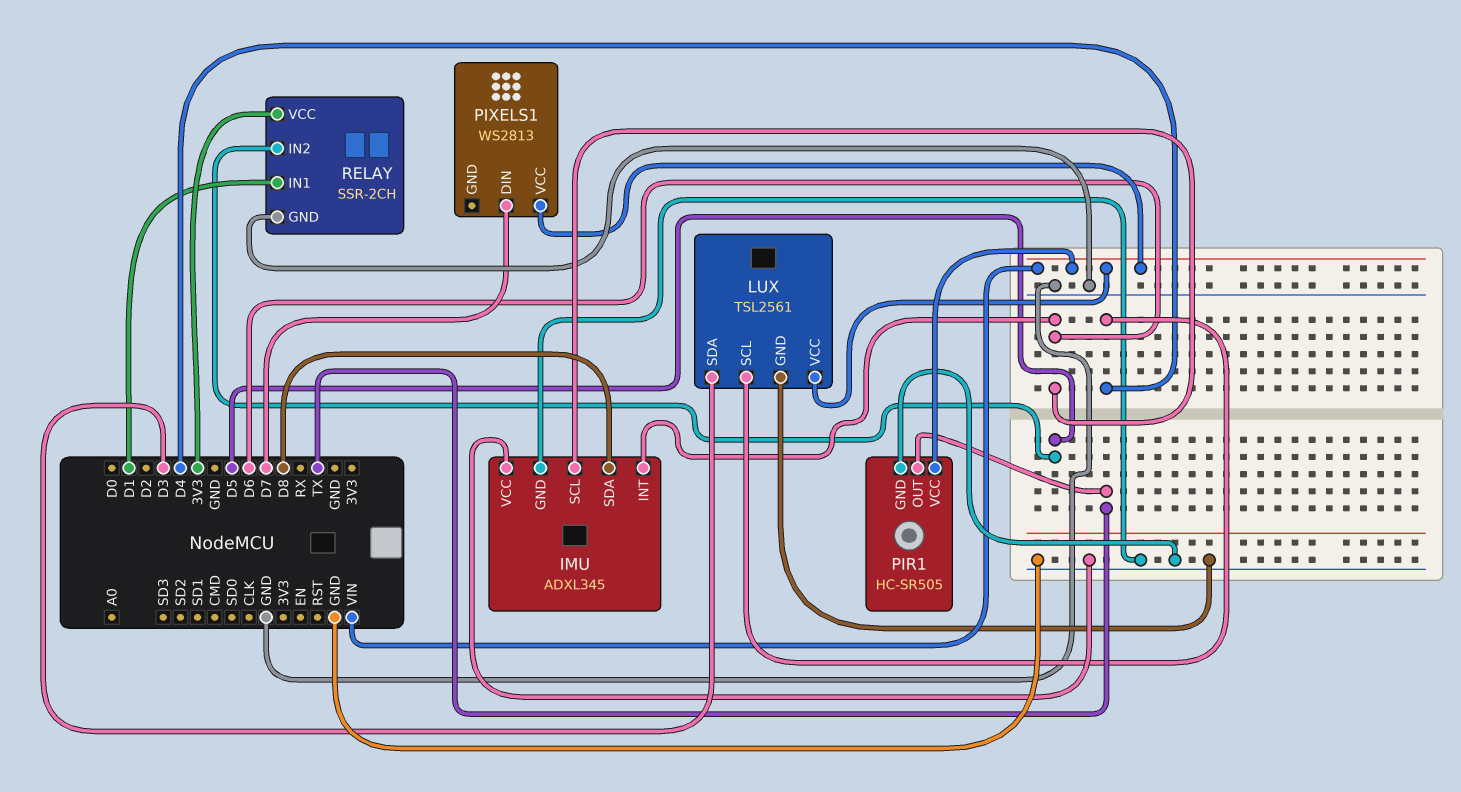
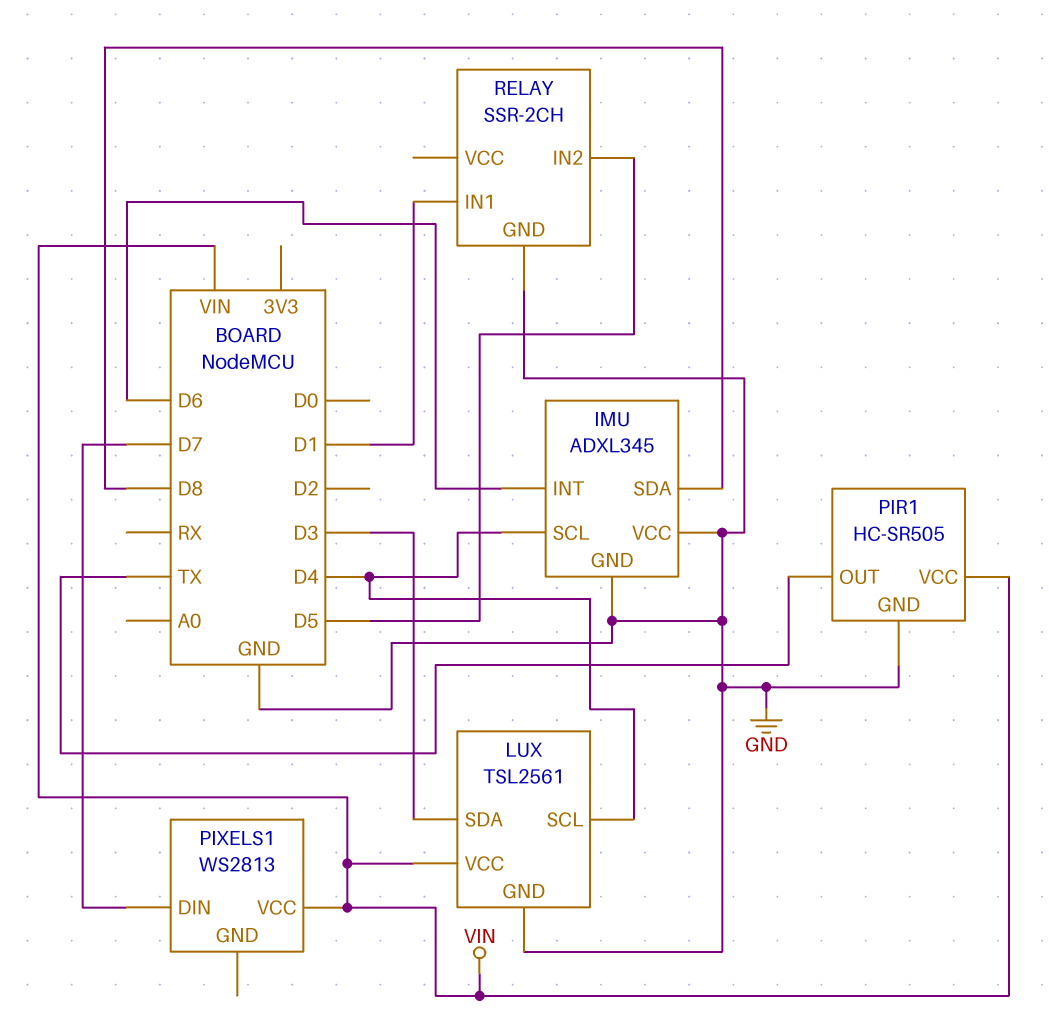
IMU pin SCL: D6 -> D4
RELAY pin VCC: 3V3 -> none

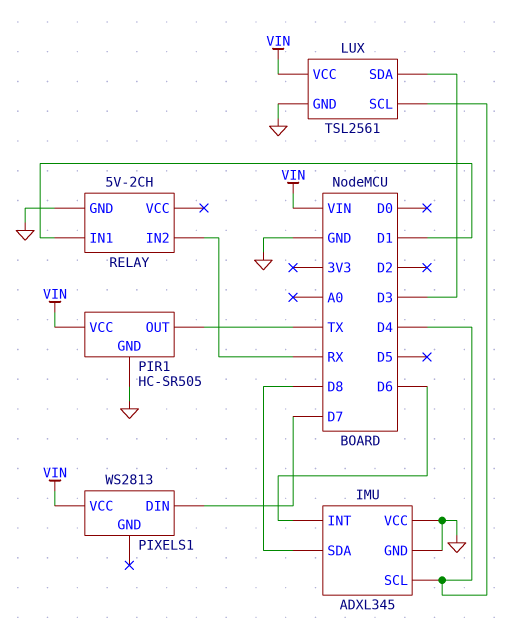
RELAY: SSR-2CH -> 5V-2CH
RELAY pin IN2: D5 -> RX

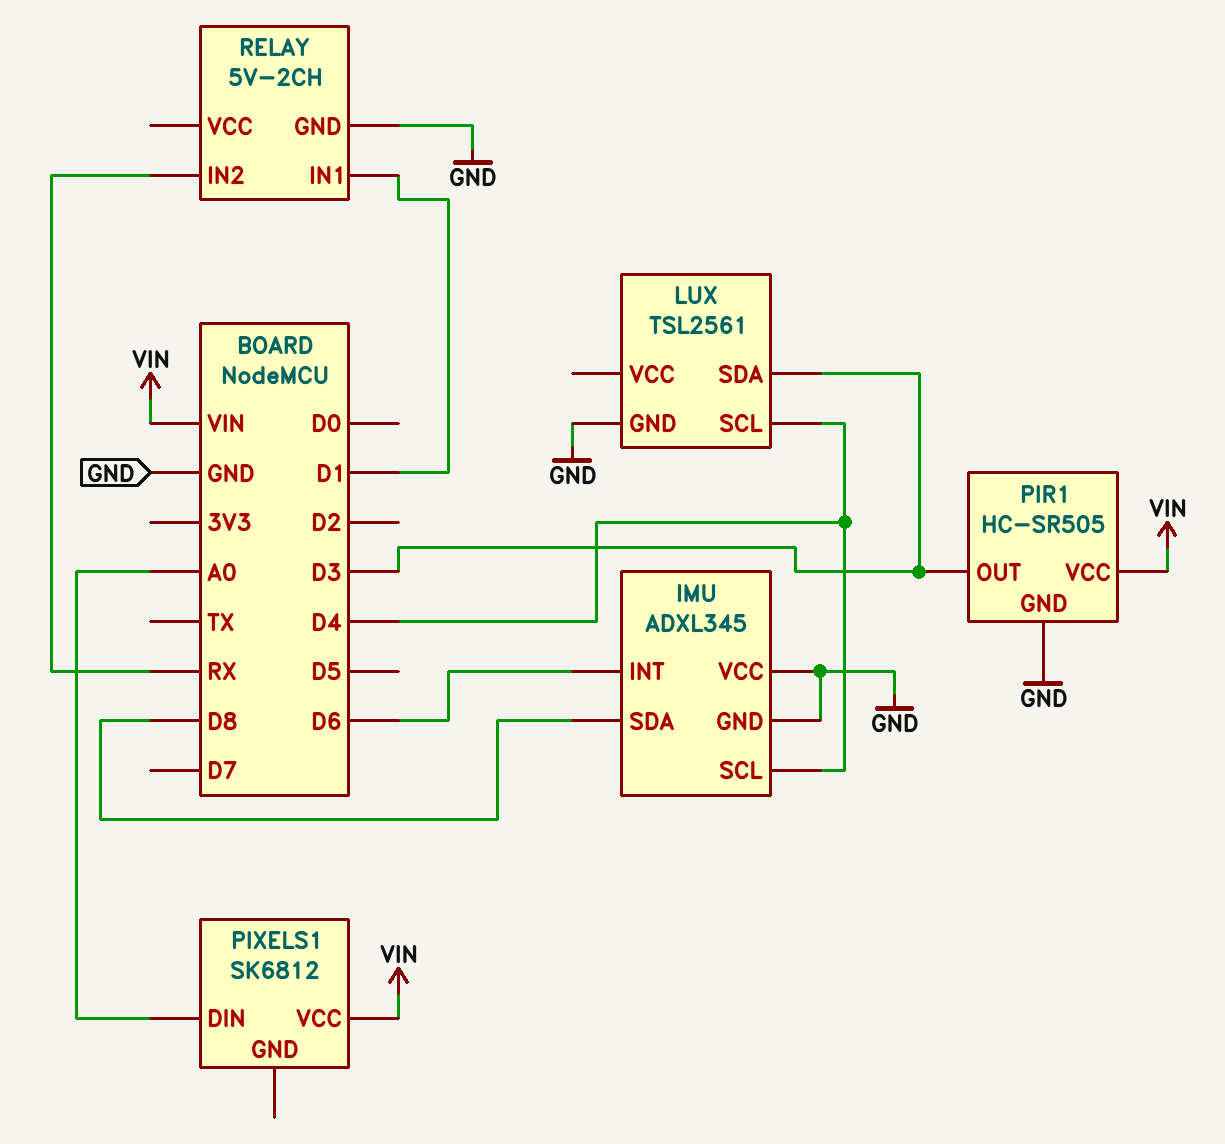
LUX pin VCC: VIN -> none
PIR1 pin OUT: TX -> D3
PIXELS1: WS2813 -> SK6812
PIXELS1 pin DIN: D7 -> A0

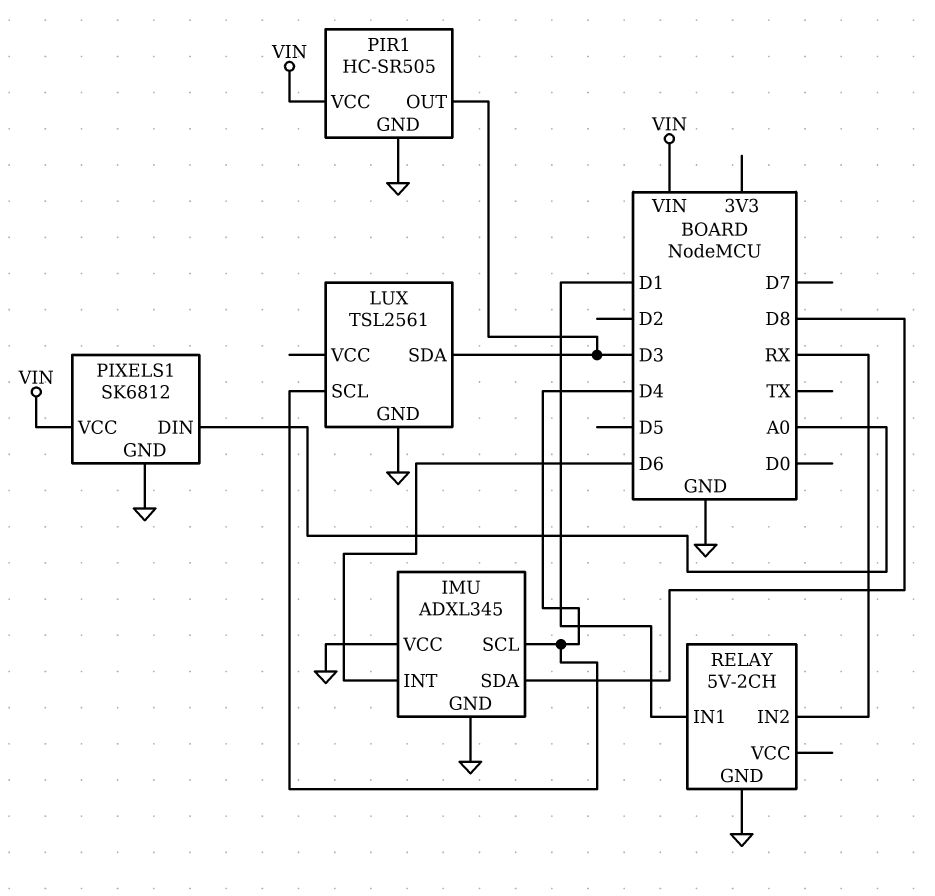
PIXELS1 pin GND: none -> GND

